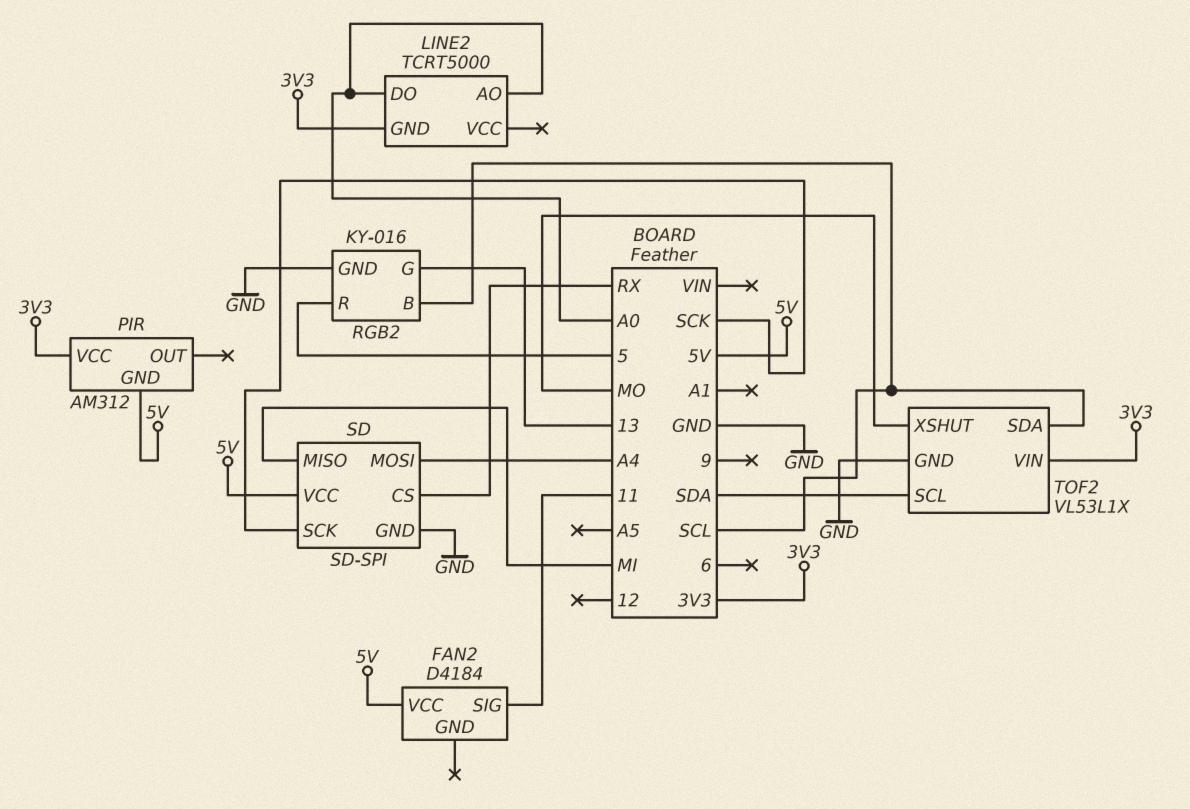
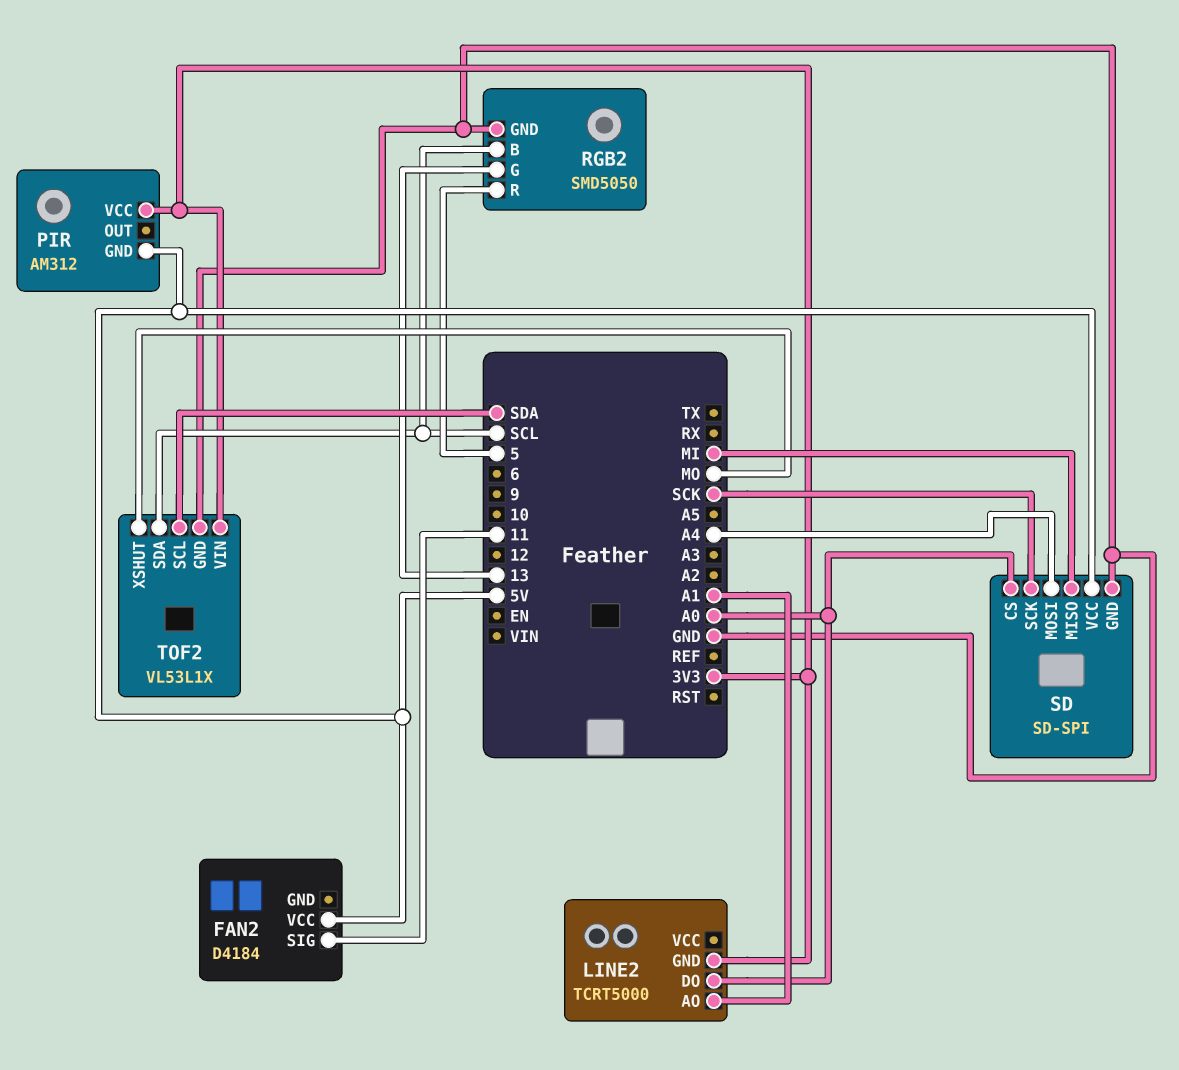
LINE2 pin AO: A0 -> A1
RGB2: KY-016 -> SMD5050
SD pin CS: RX -> A0

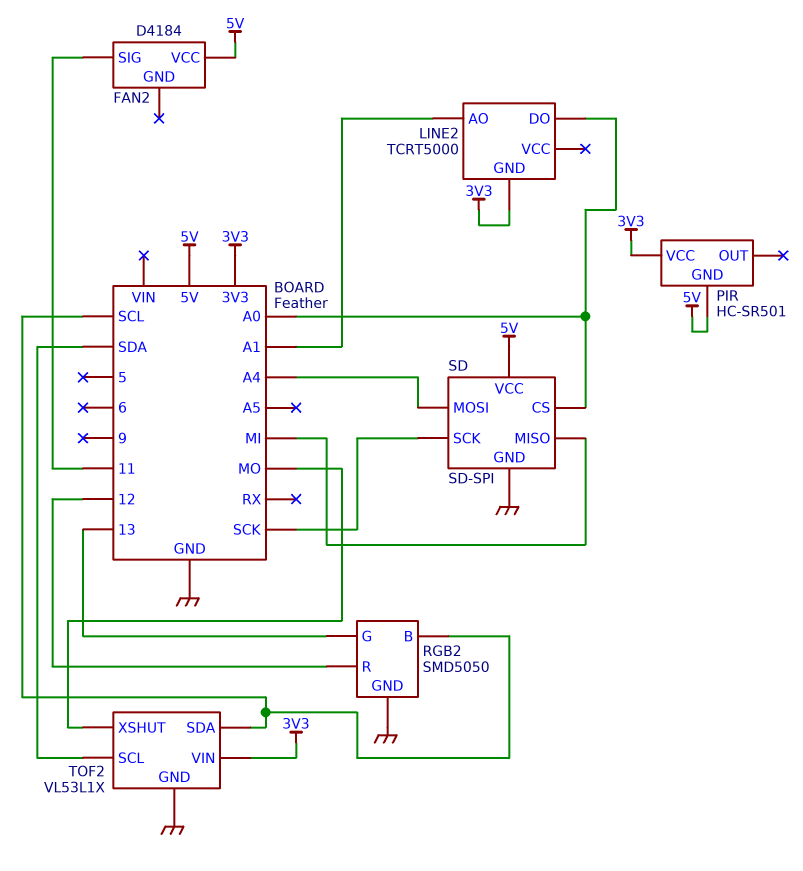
PIR: AM312 -> HC-SR501
RGB2 pin R: 5 -> 12

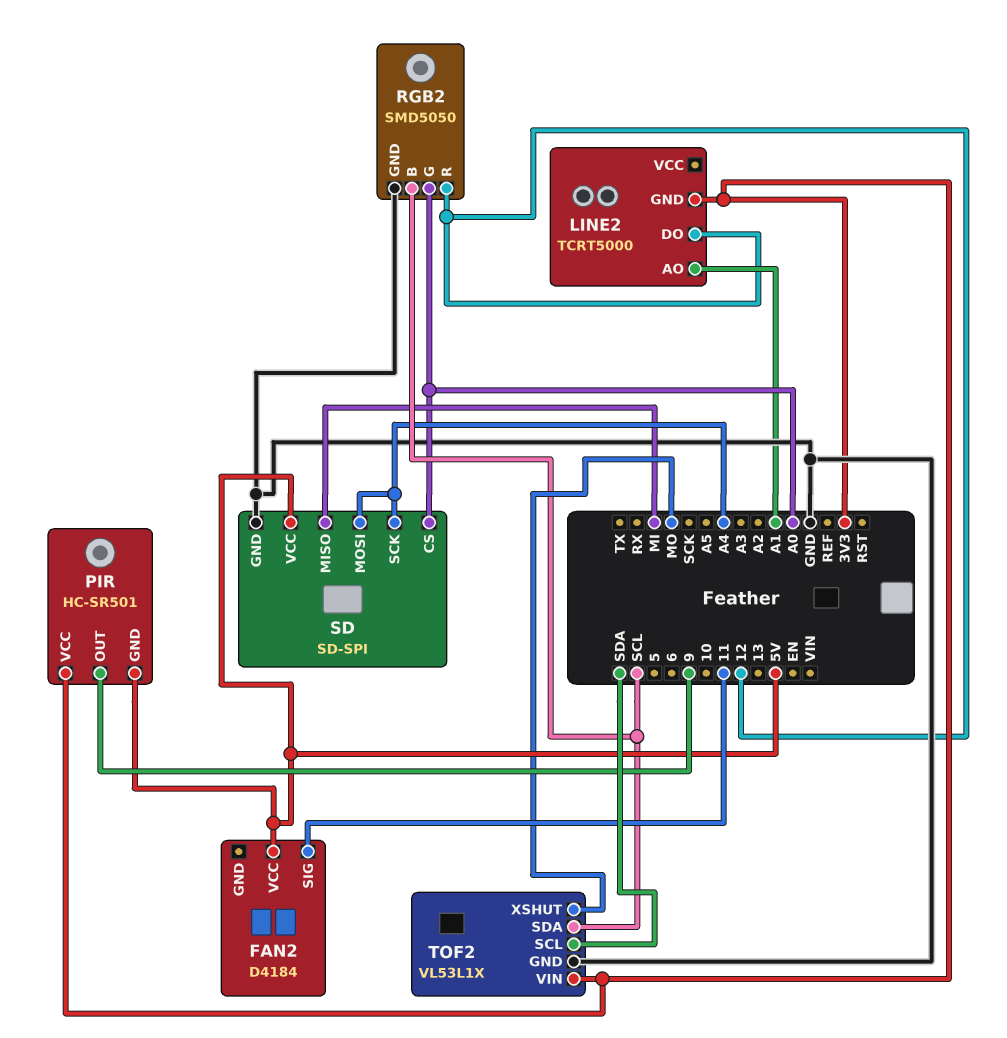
LINE2 pin DO: A0 -> 12
PIR pin OUT: none -> 9
RGB2 pin G: 13 -> A0
SD pin SCK: SCK -> A4

